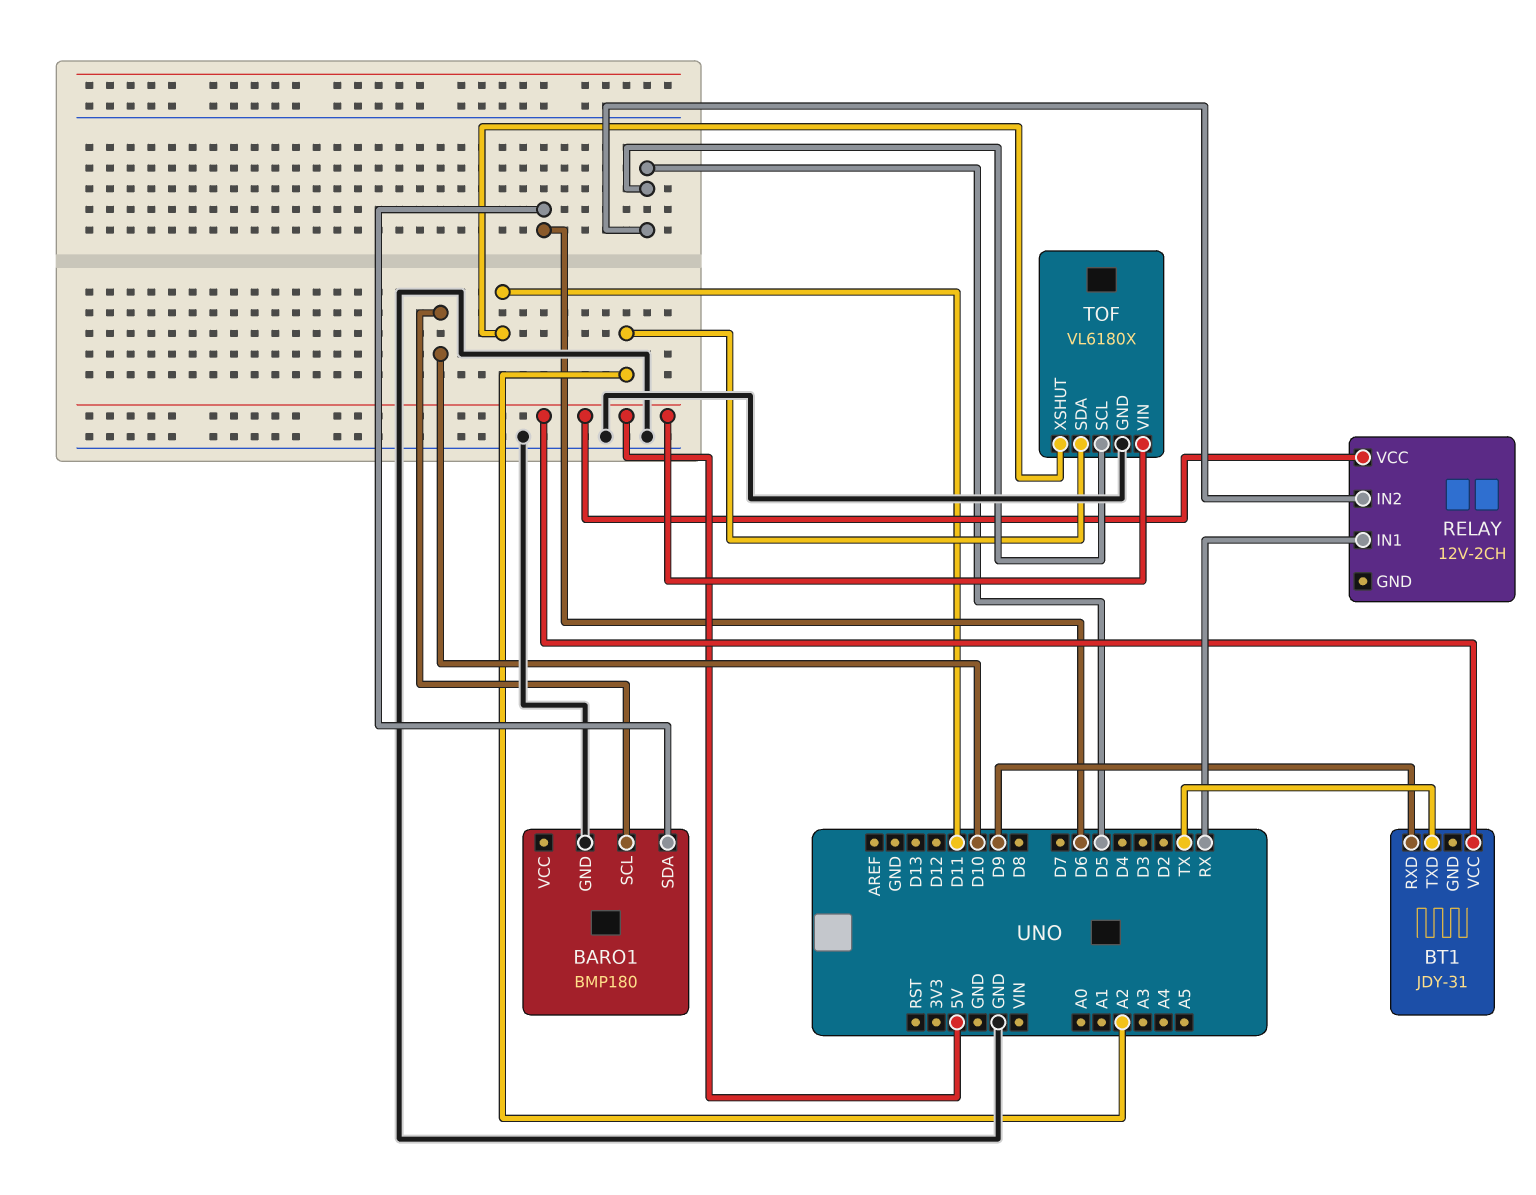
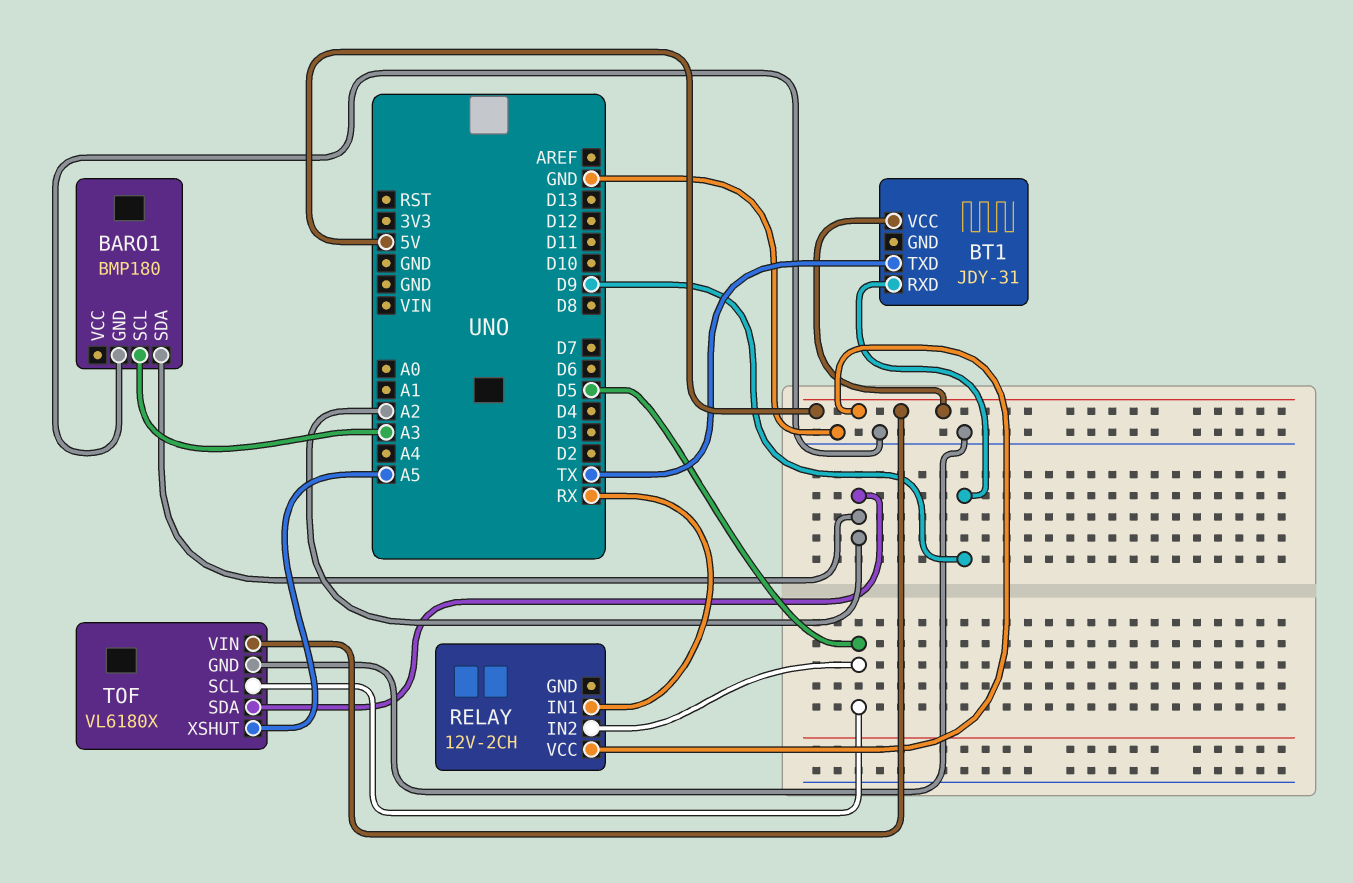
BARO1 pin SCL: D10 -> A3
BARO1 pin SDA: D6 -> A2
TOF pin XSHUT: D11 -> A5

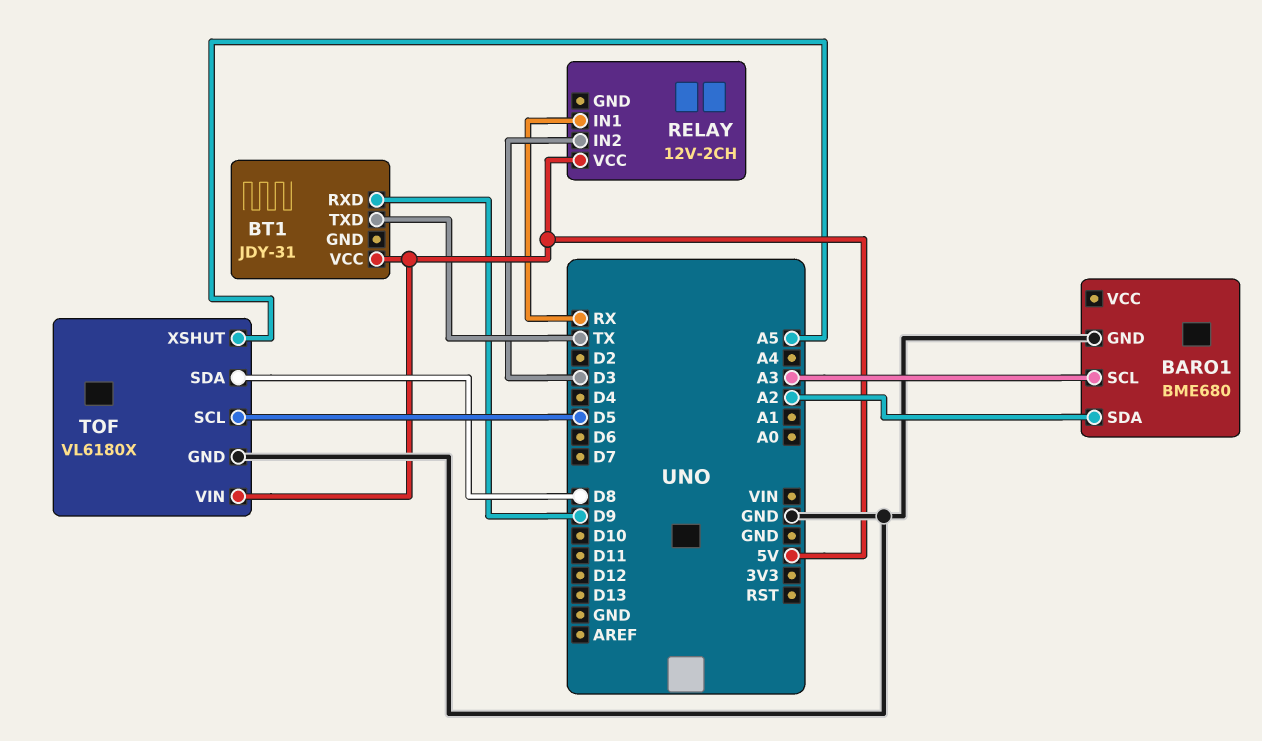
BARO1: BMP180 -> BME680
RELAY pin IN2: D5 -> D3
TOF pin SDA: A2 -> D8

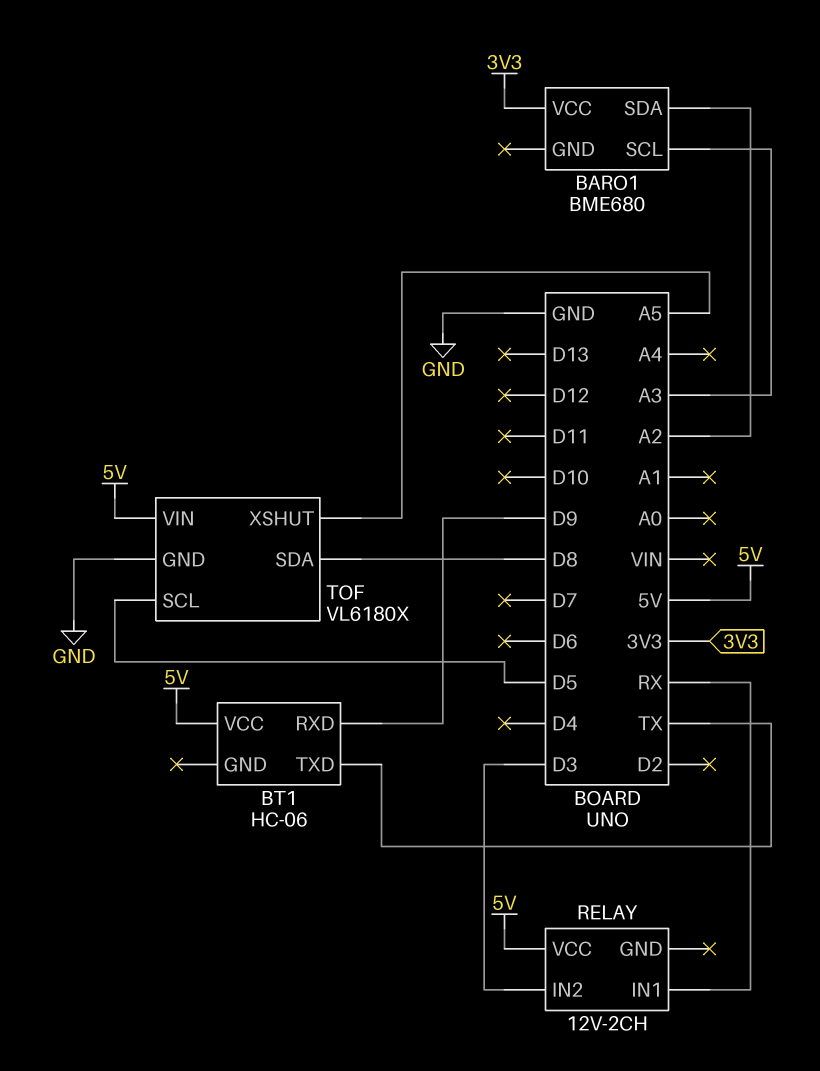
BARO1 pin GND: GND -> none
BARO1 pin VCC: none -> 3V3
BT1: JDY-31 -> HC-06

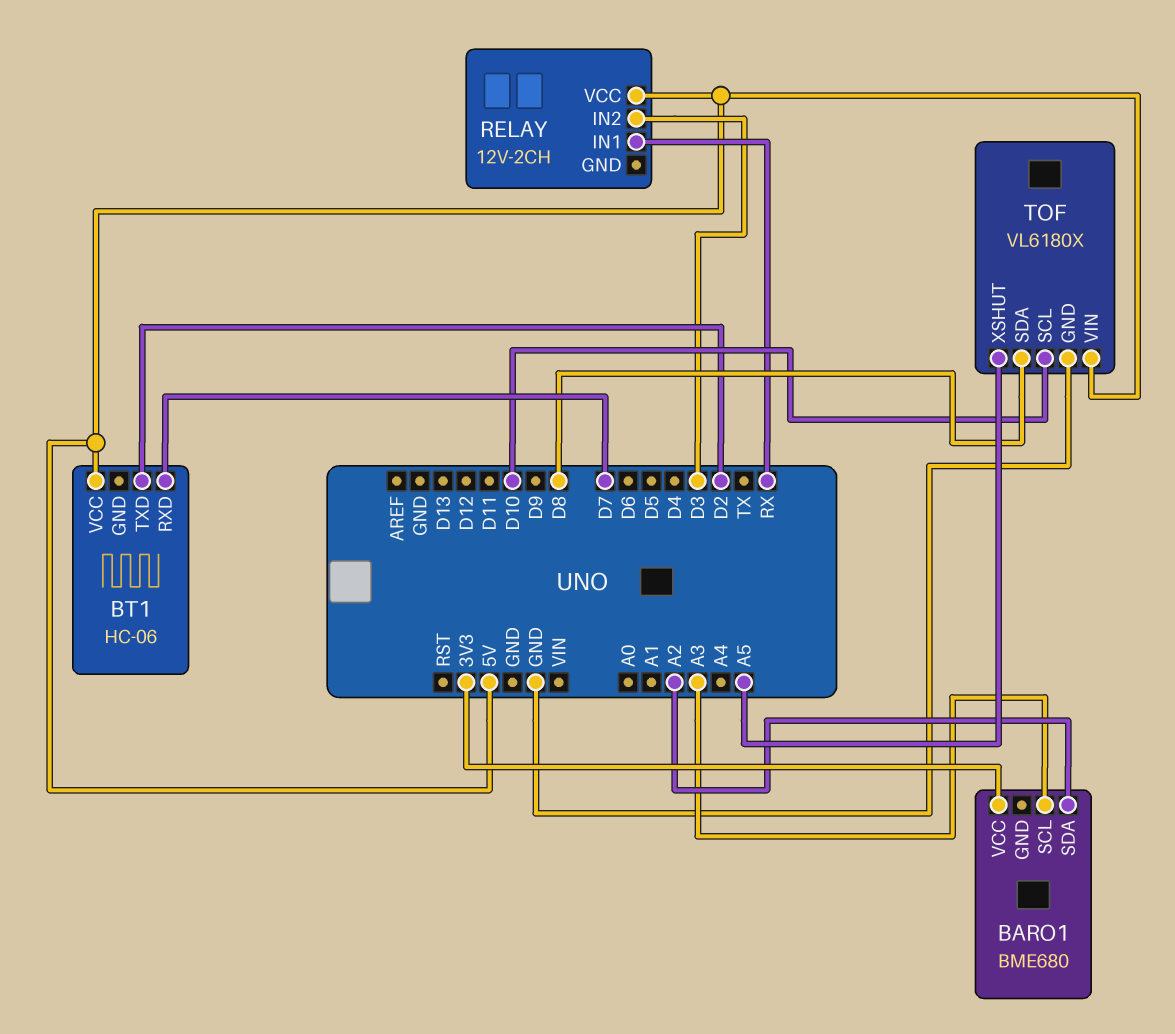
BT1 pin RXD: D9 -> D7
BT1 pin TXD: TX -> D2
TOF pin SCL: D5 -> D10

